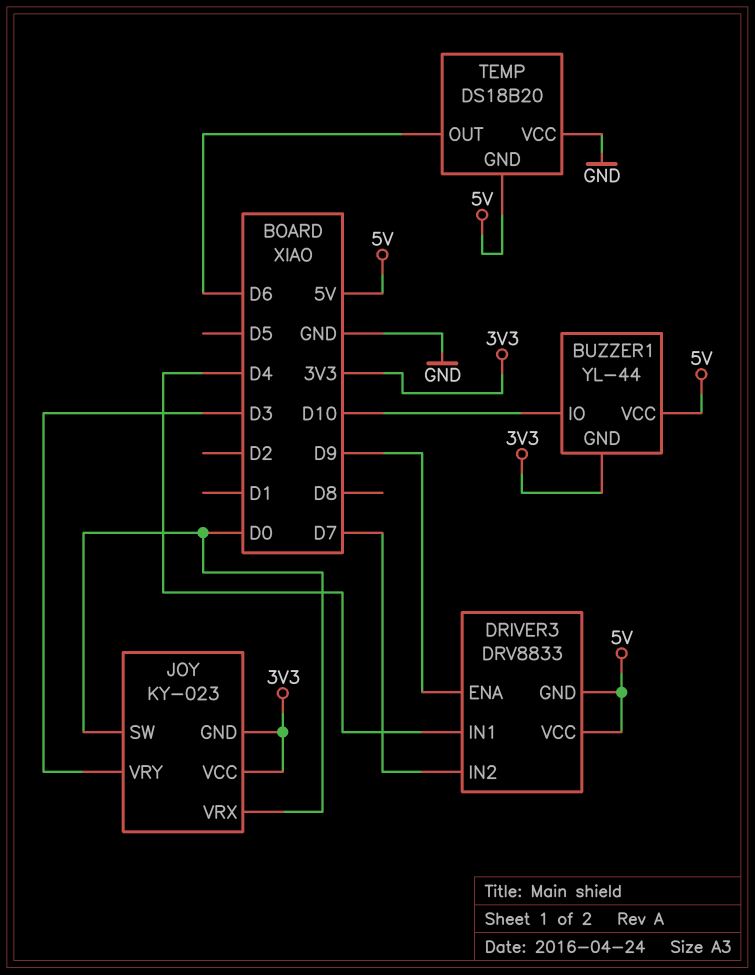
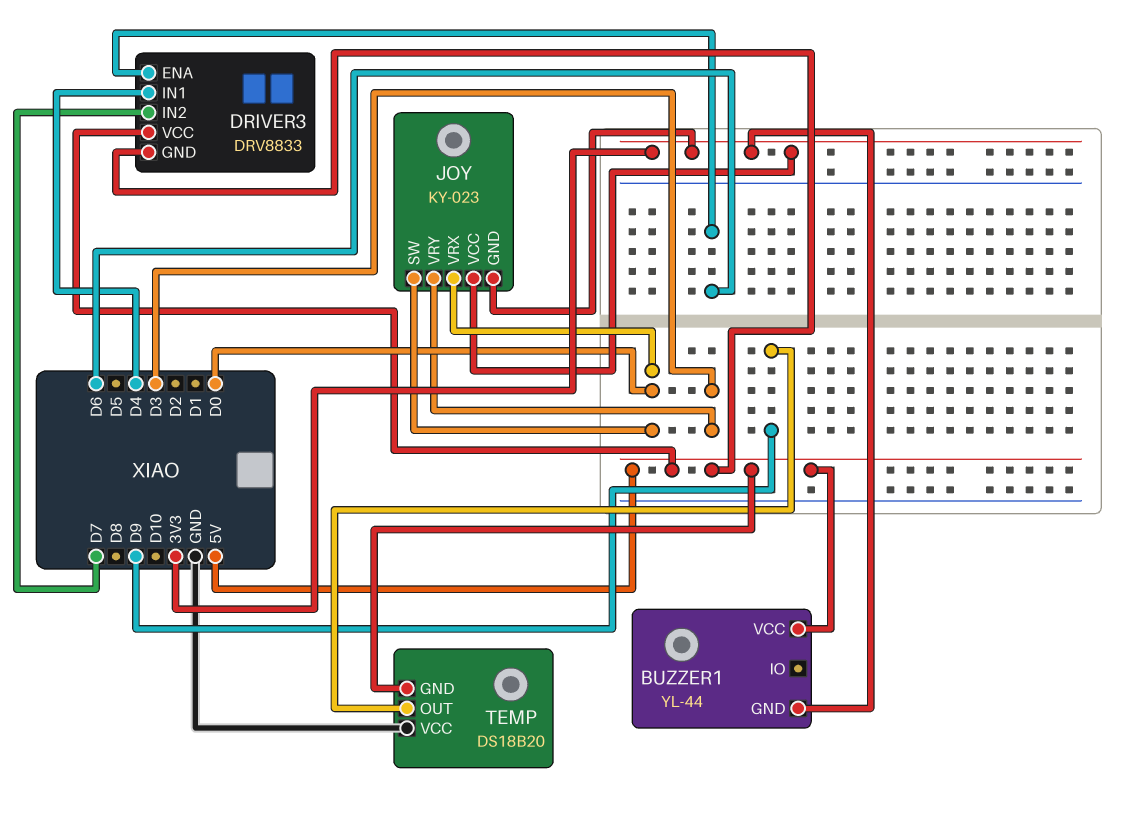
BUZZER1 pin IO: D10 -> none
DRIVER3 pin ENA: D9 -> D6
TEMP pin OUT: D6 -> D9

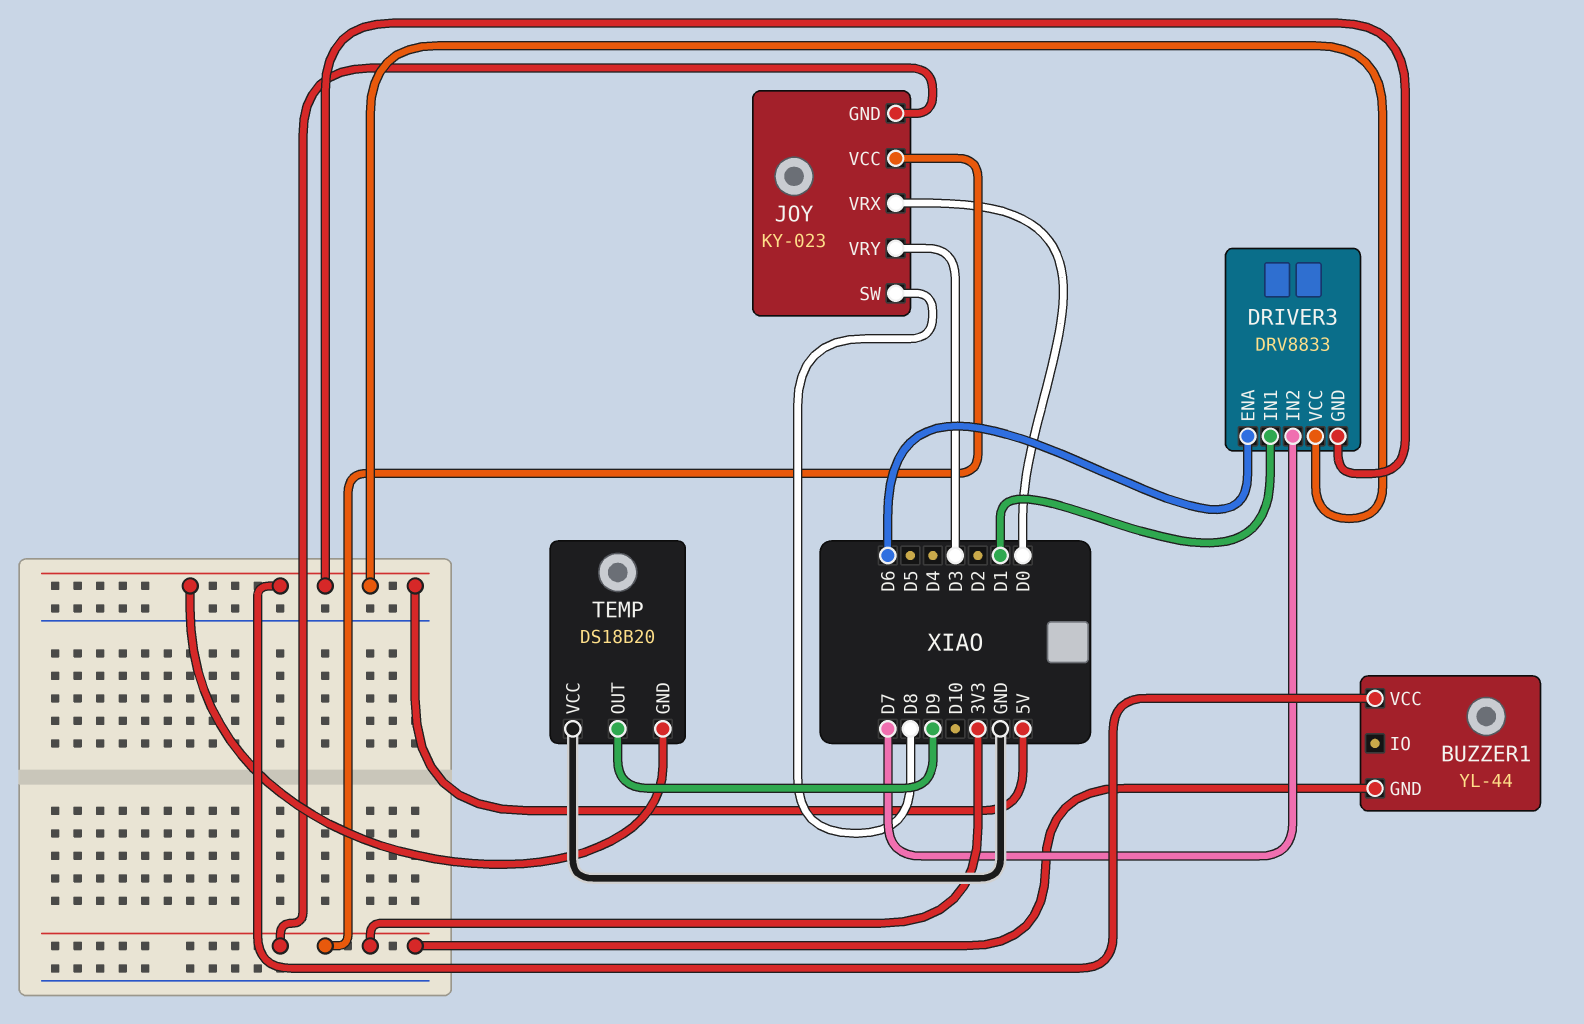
DRIVER3 pin IN1: D4 -> D1
JOY pin SW: D0 -> D8

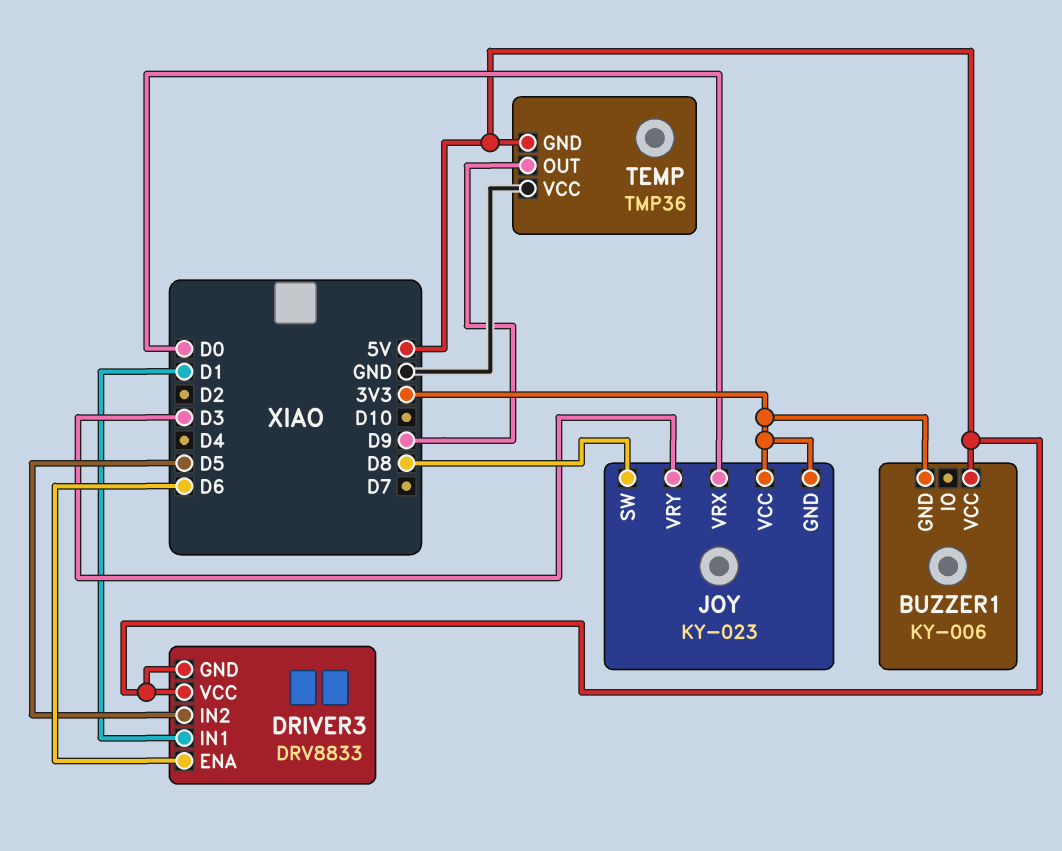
BUZZER1: YL-44 -> KY-006
DRIVER3 pin IN2: D7 -> D5
TEMP: DS18B20 -> TMP36

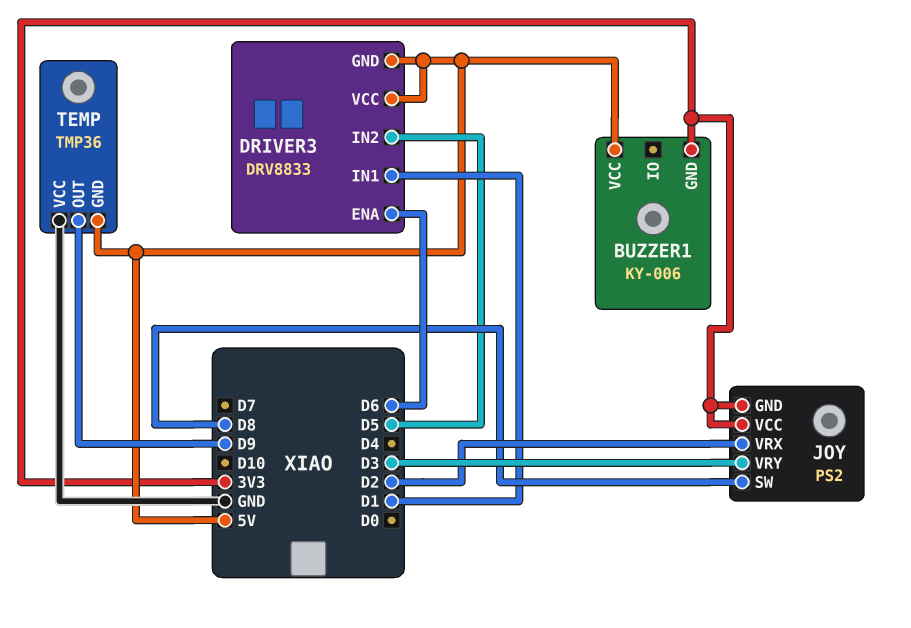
JOY: KY-023 -> PS2
JOY pin VRX: D0 -> D2

